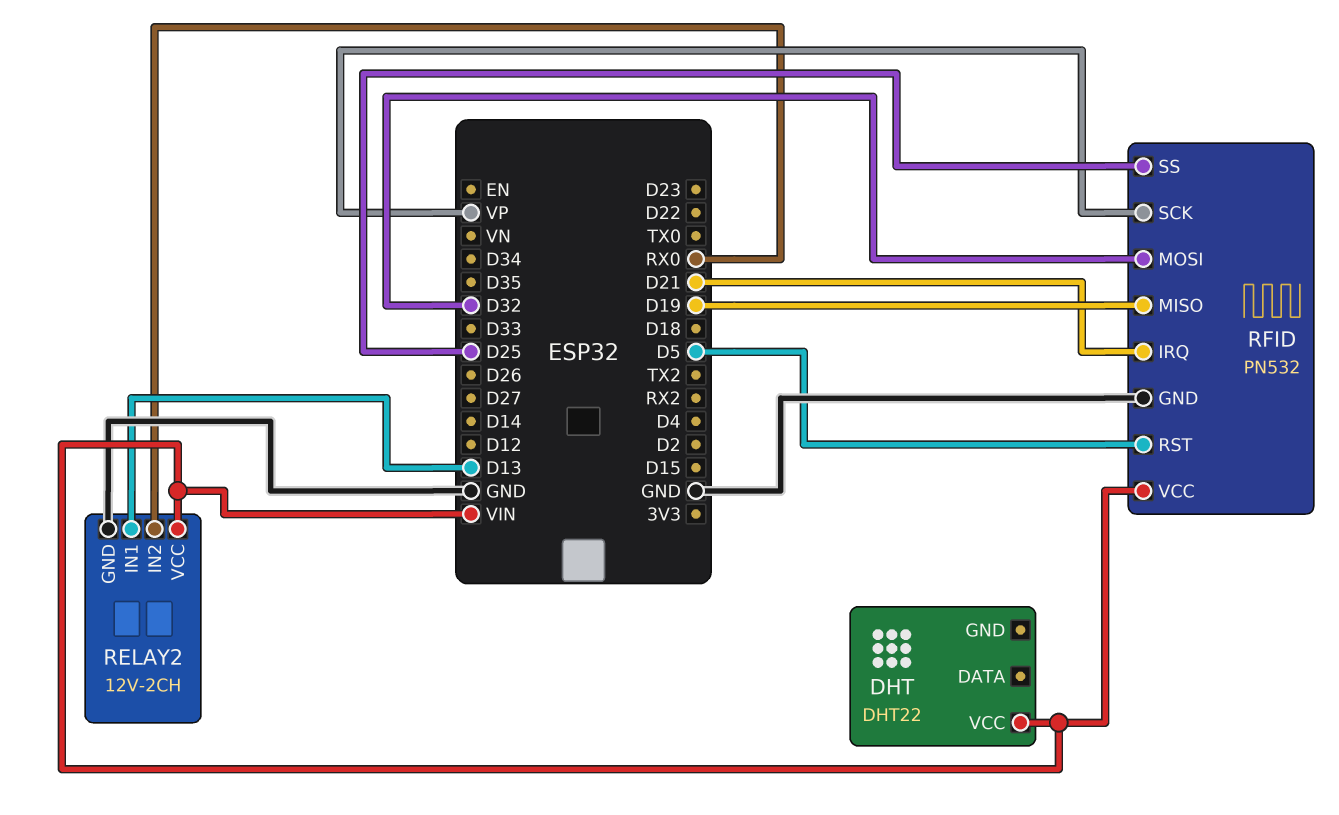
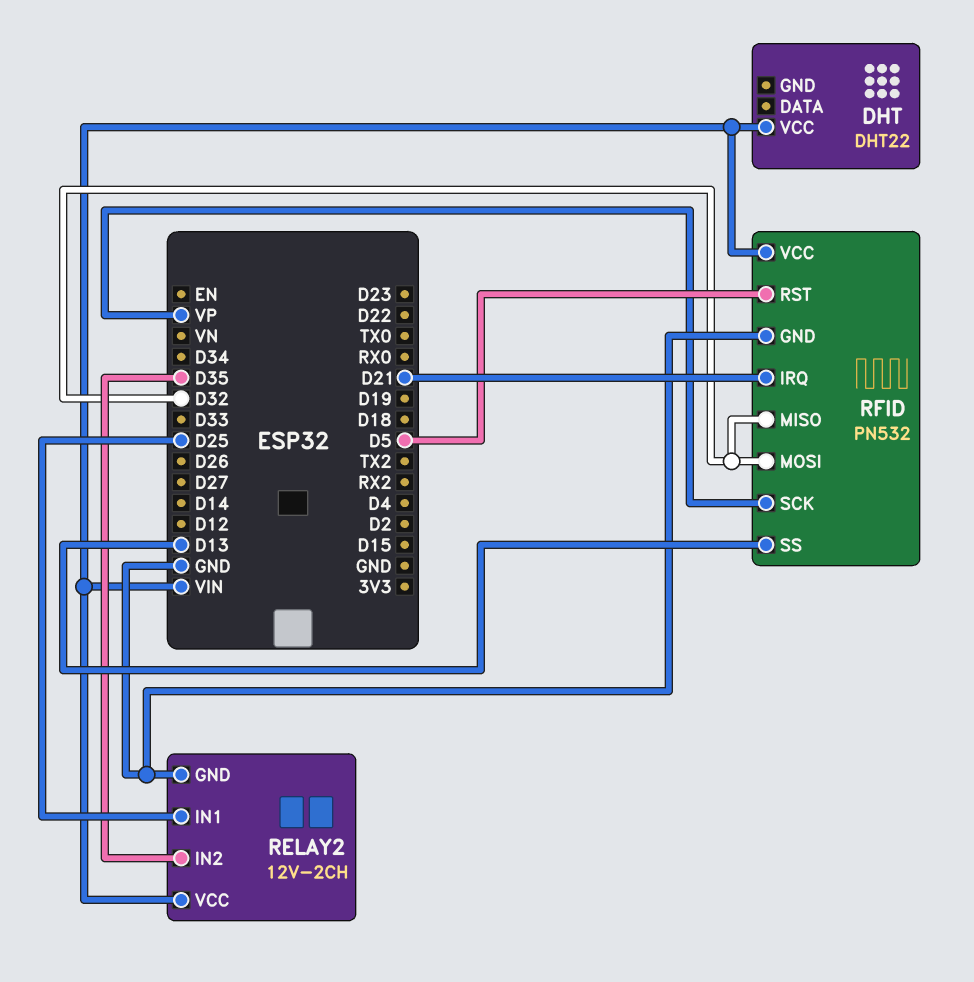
RELAY2 pin IN1: D13 -> D25
RELAY2 pin IN2: RX0 -> D35
RFID pin MISO: D19 -> D32
RFID pin SS: D25 -> D13

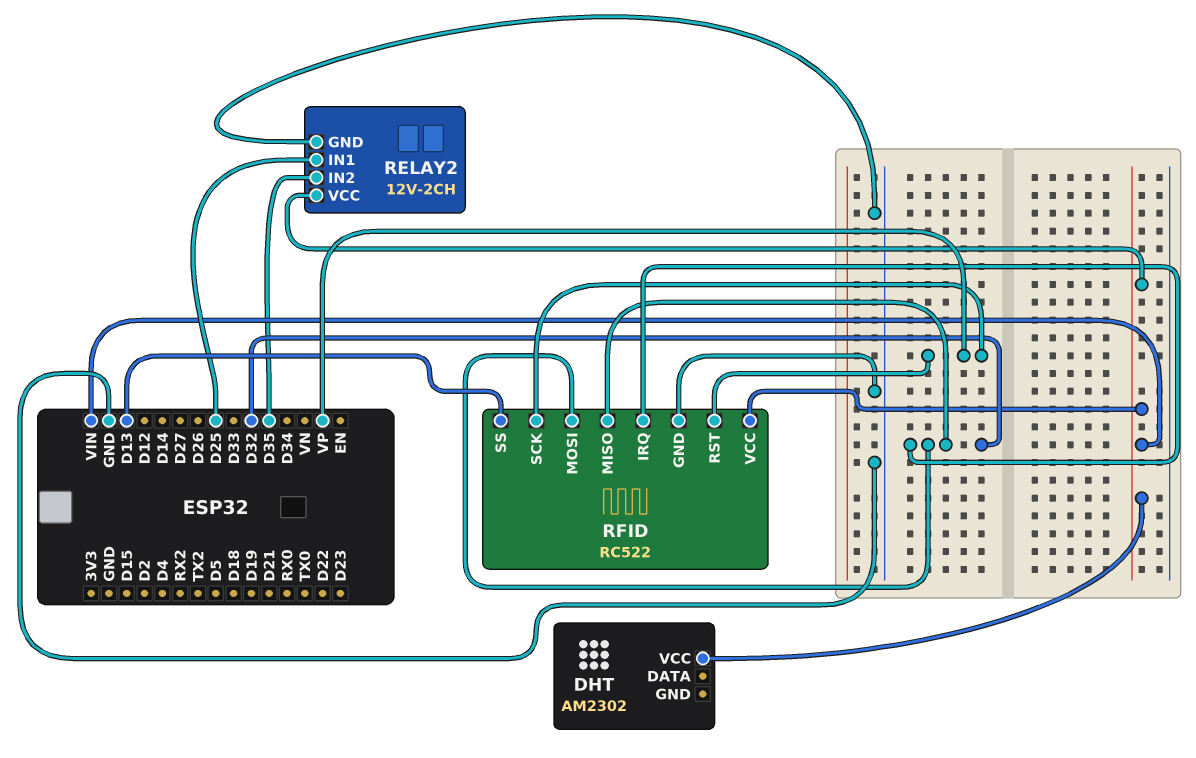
DHT: DHT22 -> AM2302
RFID: PN532 -> RC522
RFID pin IRQ: D21 -> D32
RFID pin RST: D5 -> VP

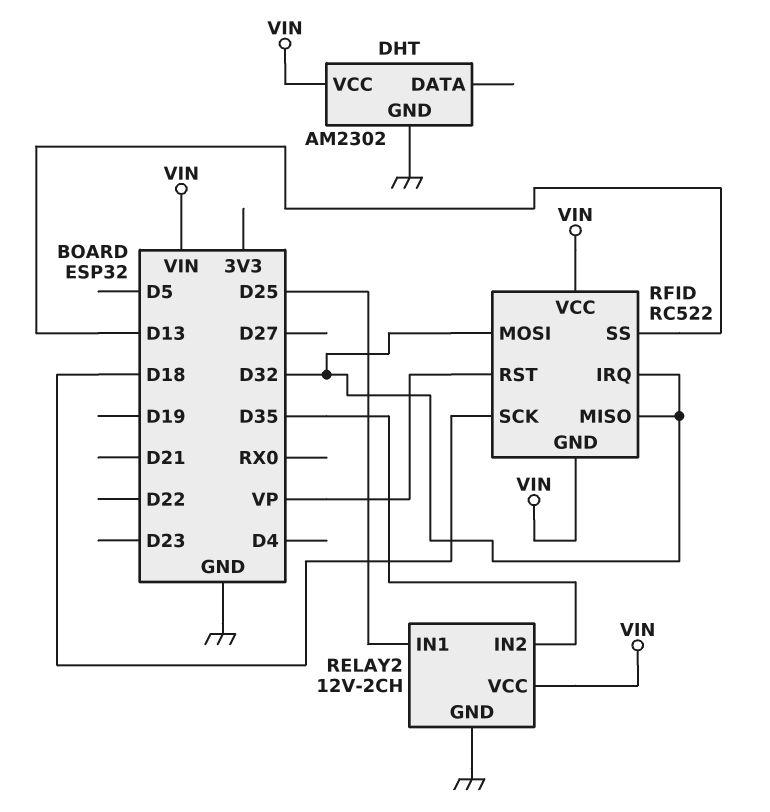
DHT pin GND: none -> GND
RFID pin GND: GND -> VIN
RFID pin SCK: VP -> D18

